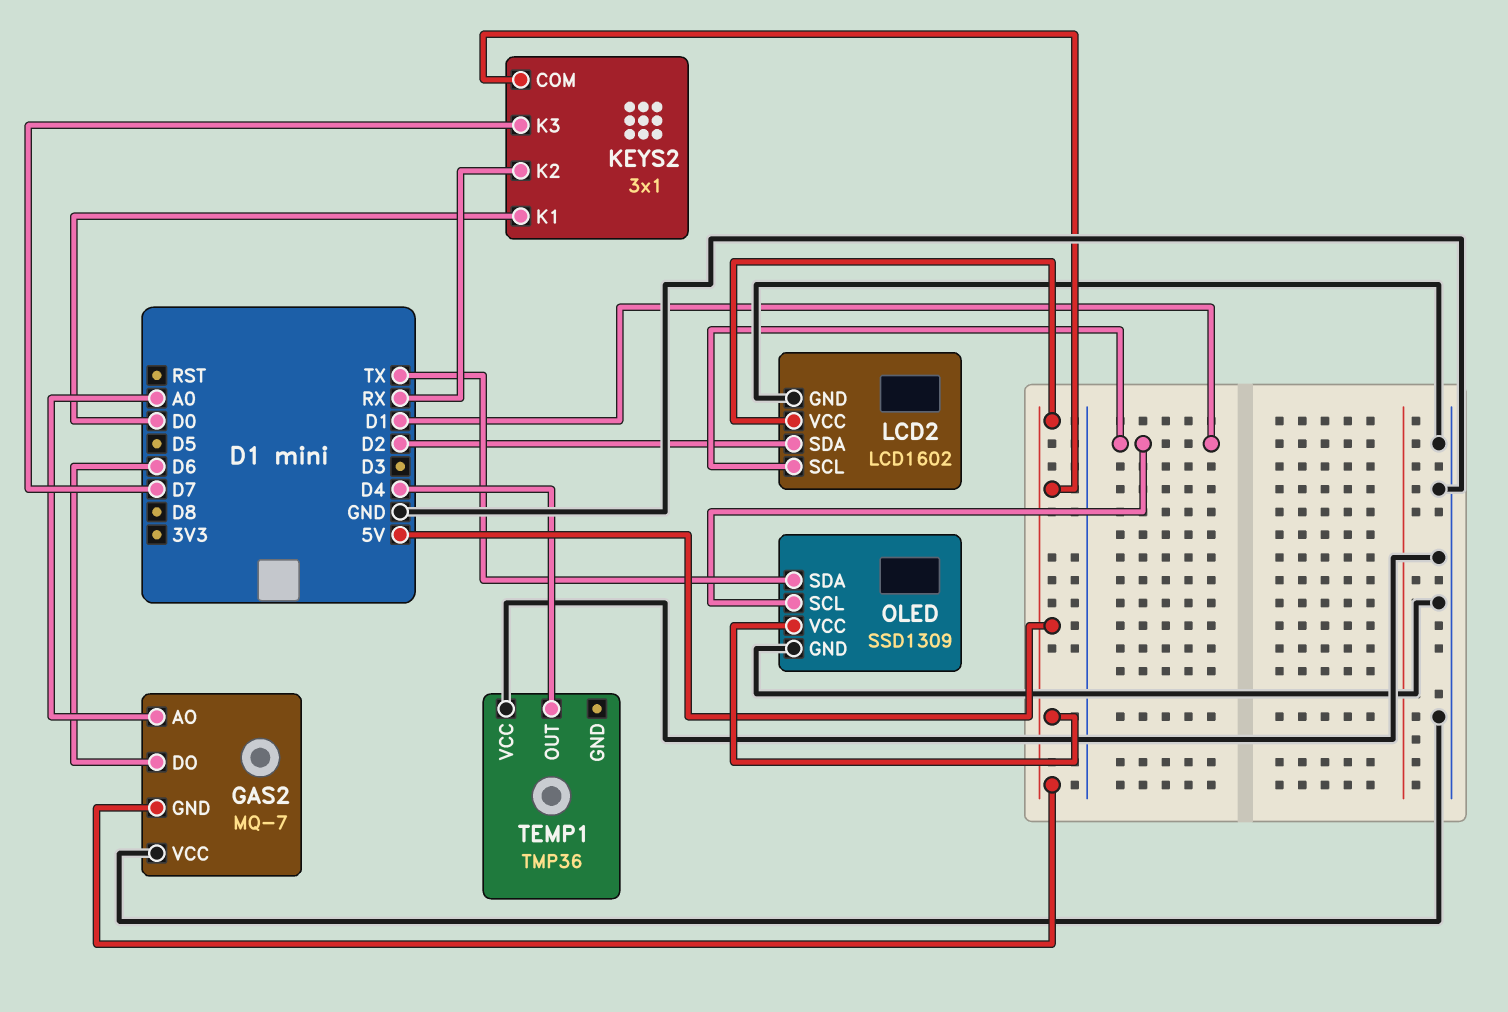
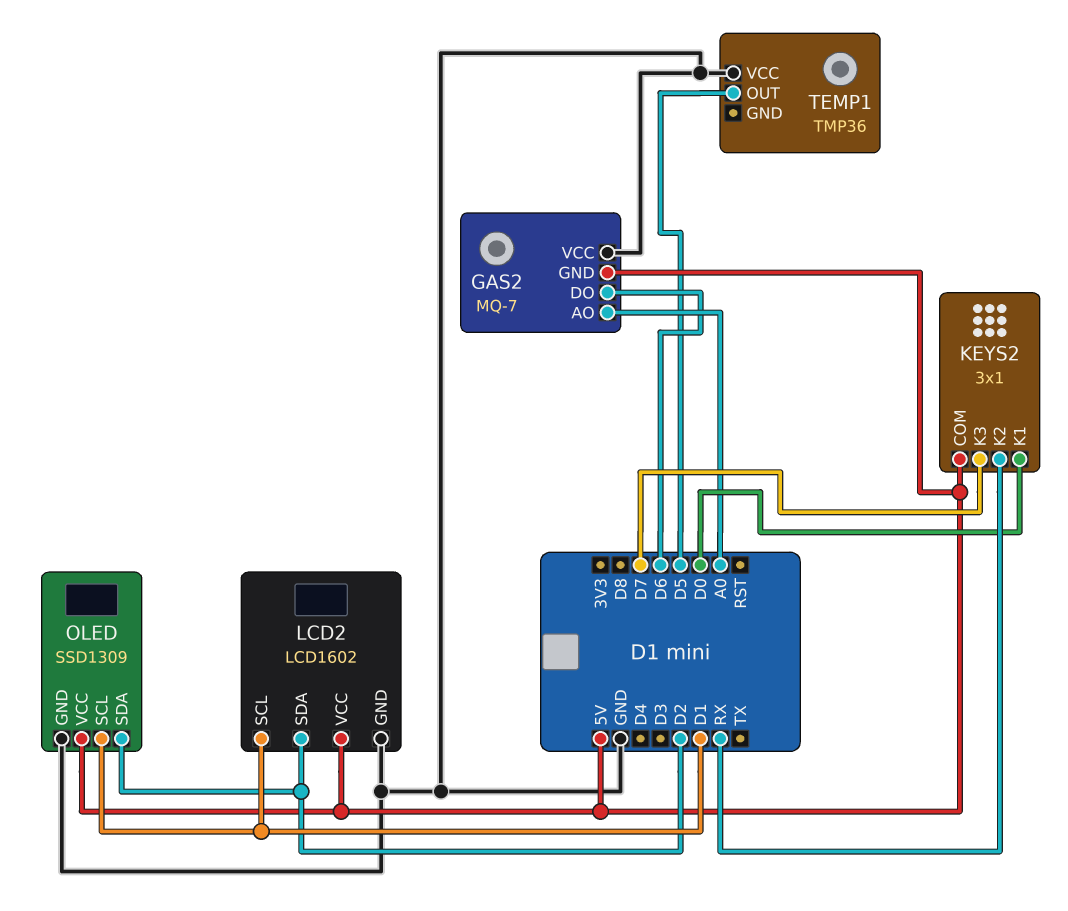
OLED pin SDA: TX -> D2
TEMP1 pin OUT: D4 -> D5

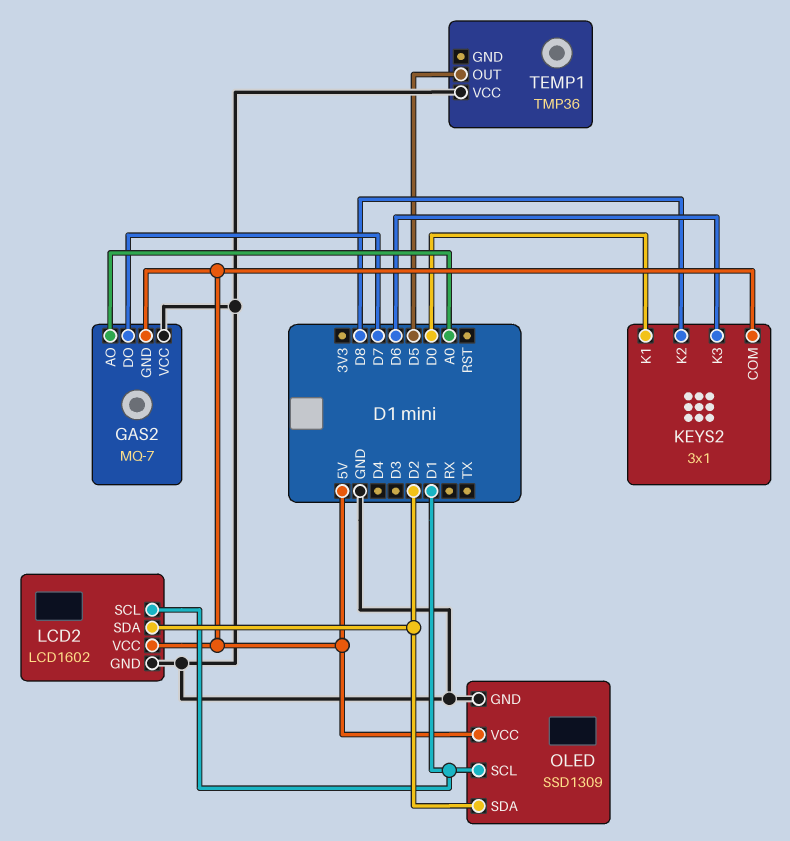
GAS2 pin DO: D6 -> D7
KEYS2 pin K2: RX -> D8
KEYS2 pin K3: D7 -> D6

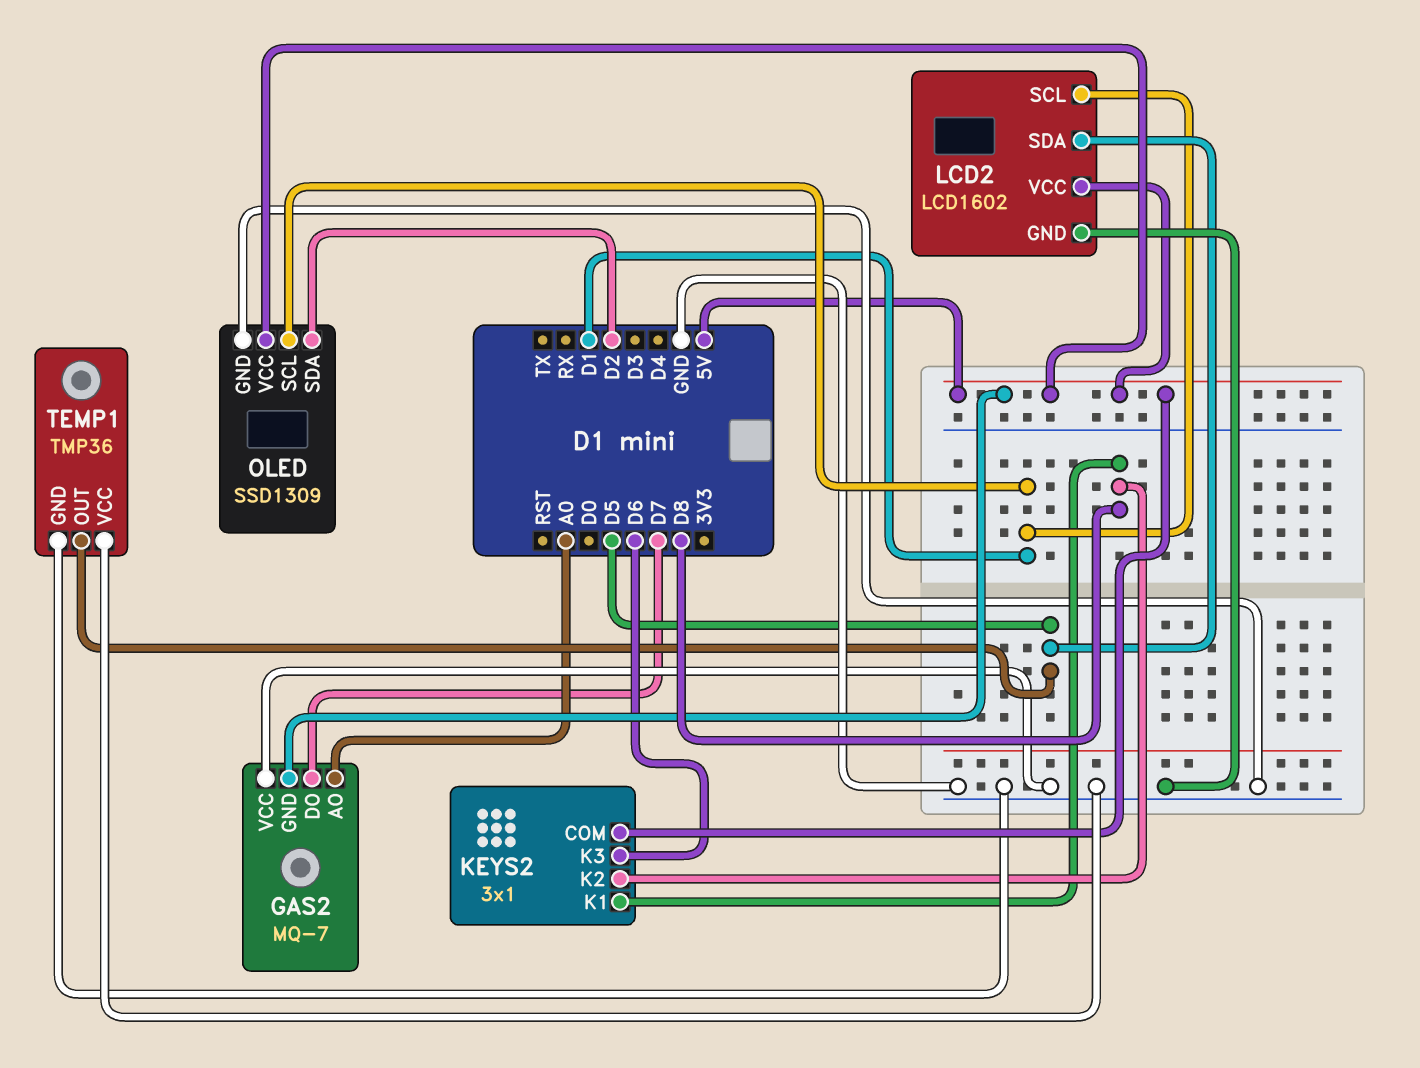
KEYS2 pin K1: D0 -> D8
LCD2 pin SDA: D2 -> D5
TEMP1 pin GND: none -> GND

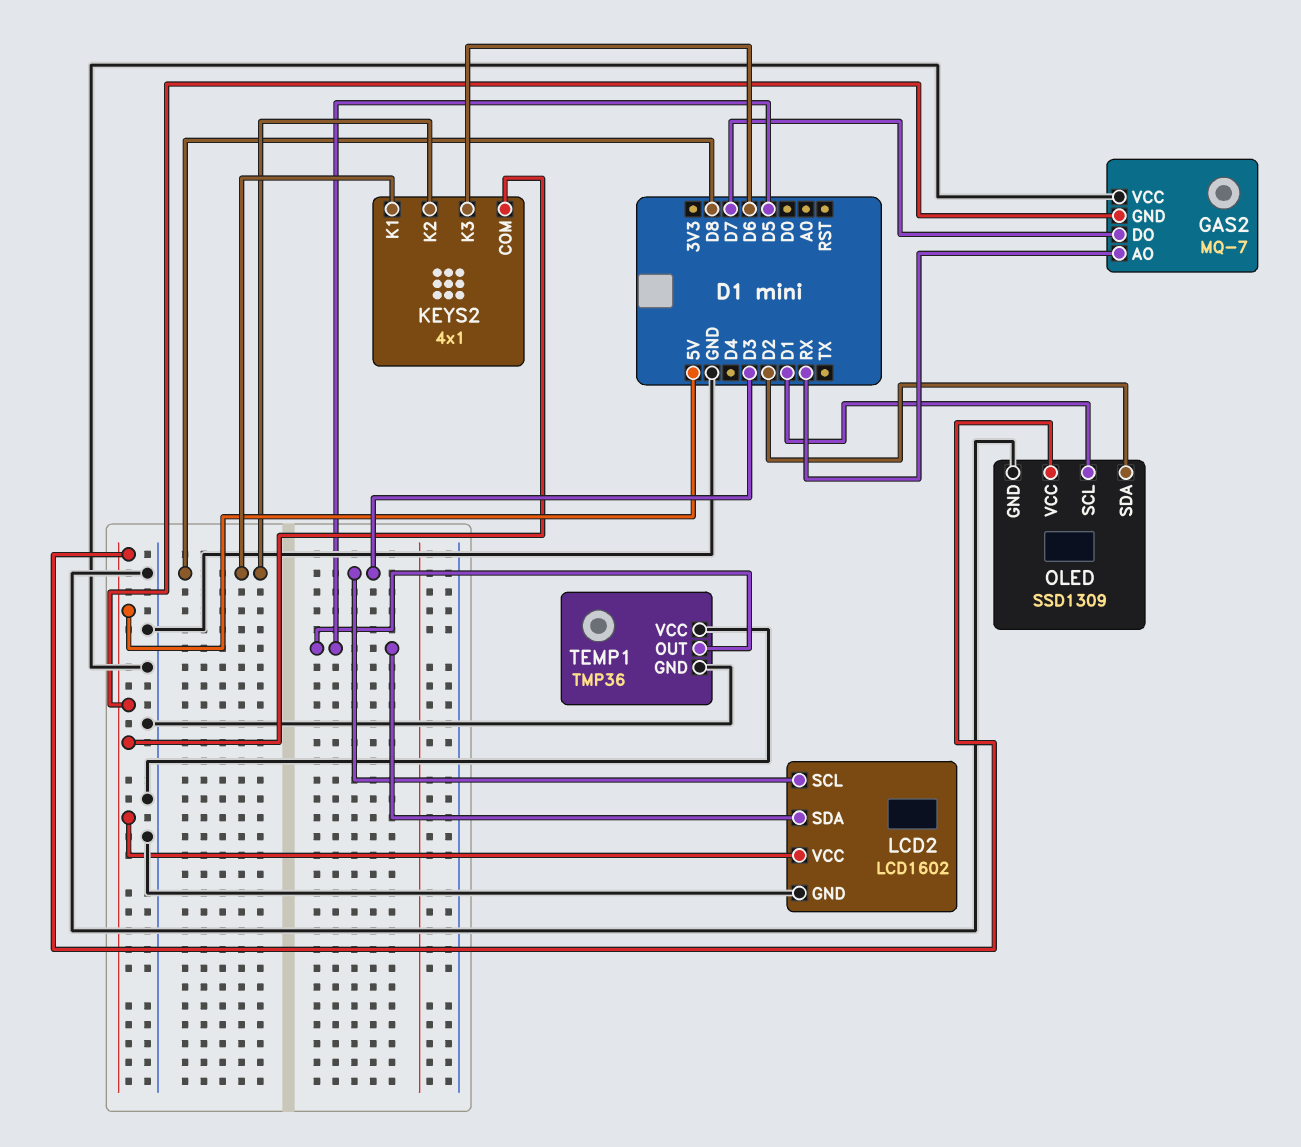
GAS2 pin AO: A0 -> RX
KEYS2: 3x1 -> 4x1
LCD2 pin SCL: D1 -> D3

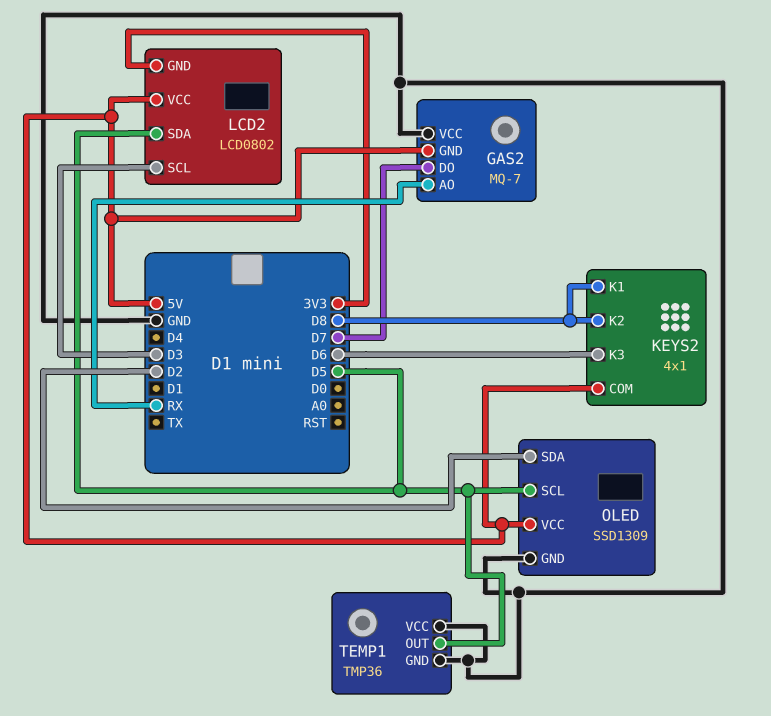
LCD2: LCD1602 -> LCD0802
LCD2 pin GND: GND -> 3V3
OLED pin SCL: D1 -> D5

